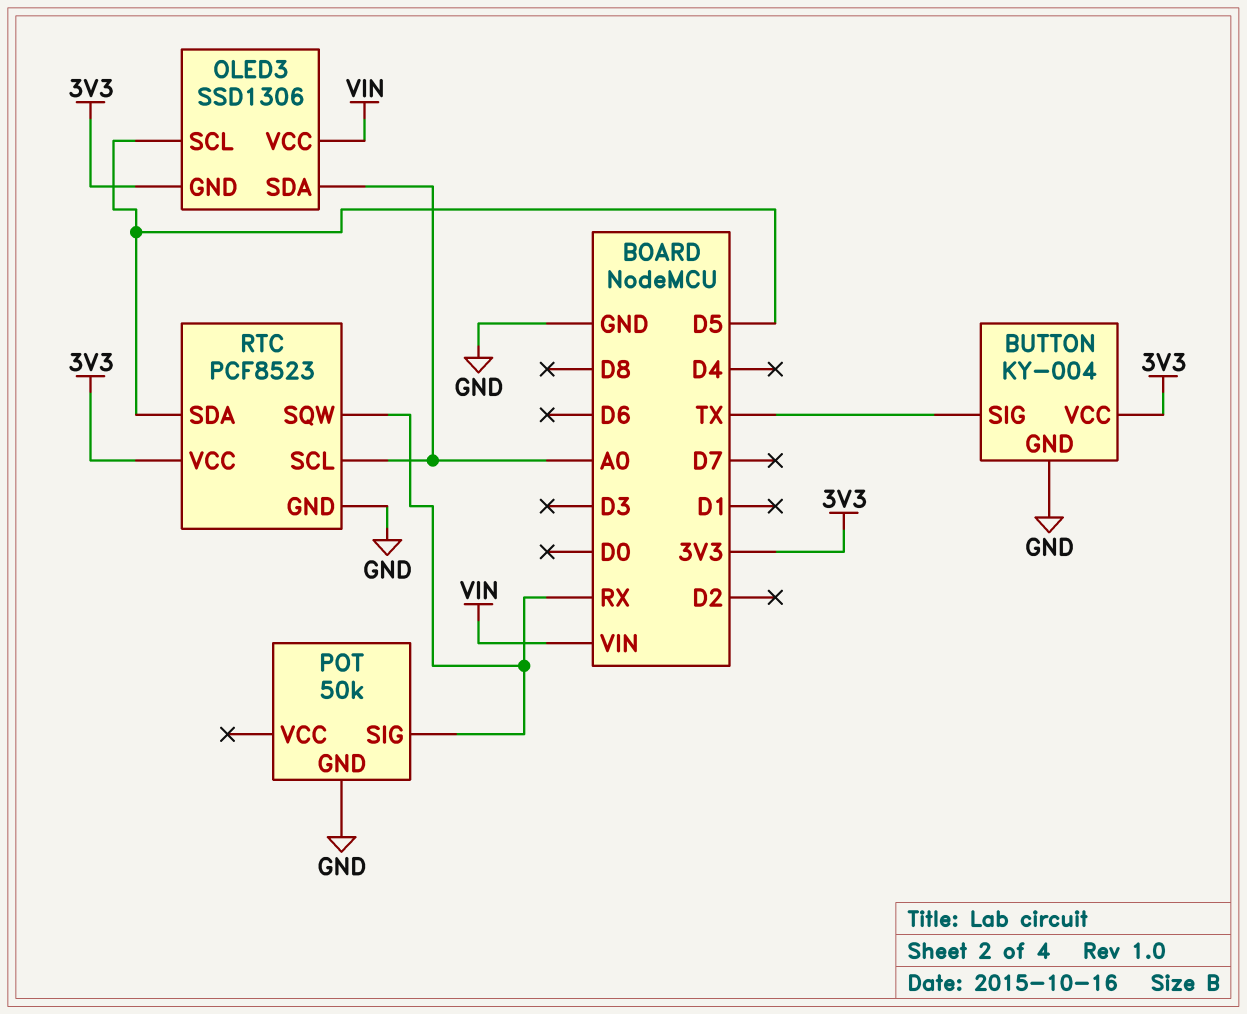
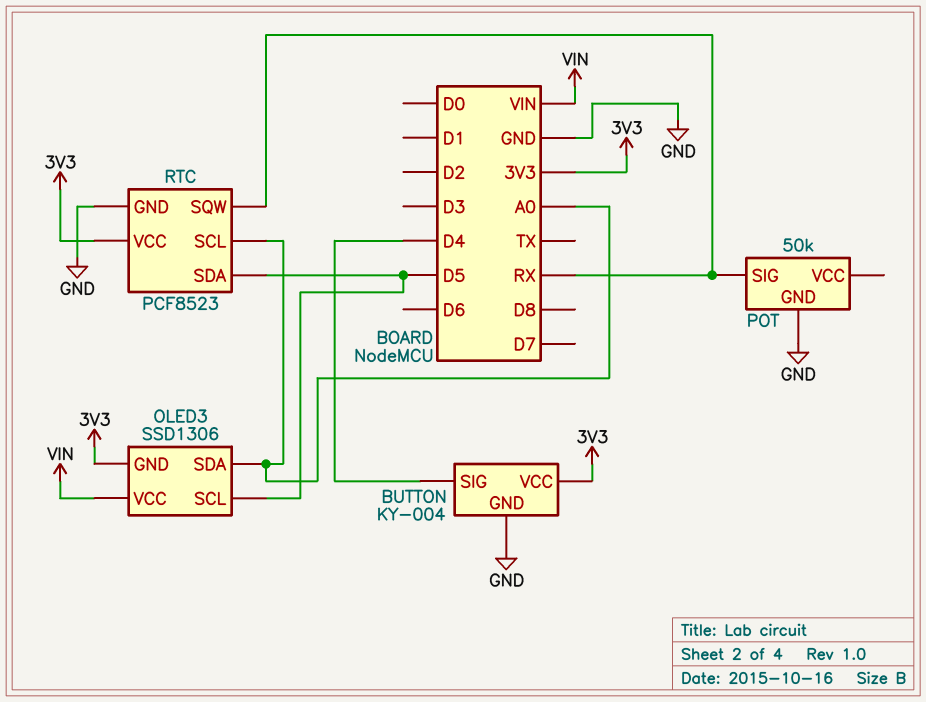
BUTTON pin SIG: TX -> D4

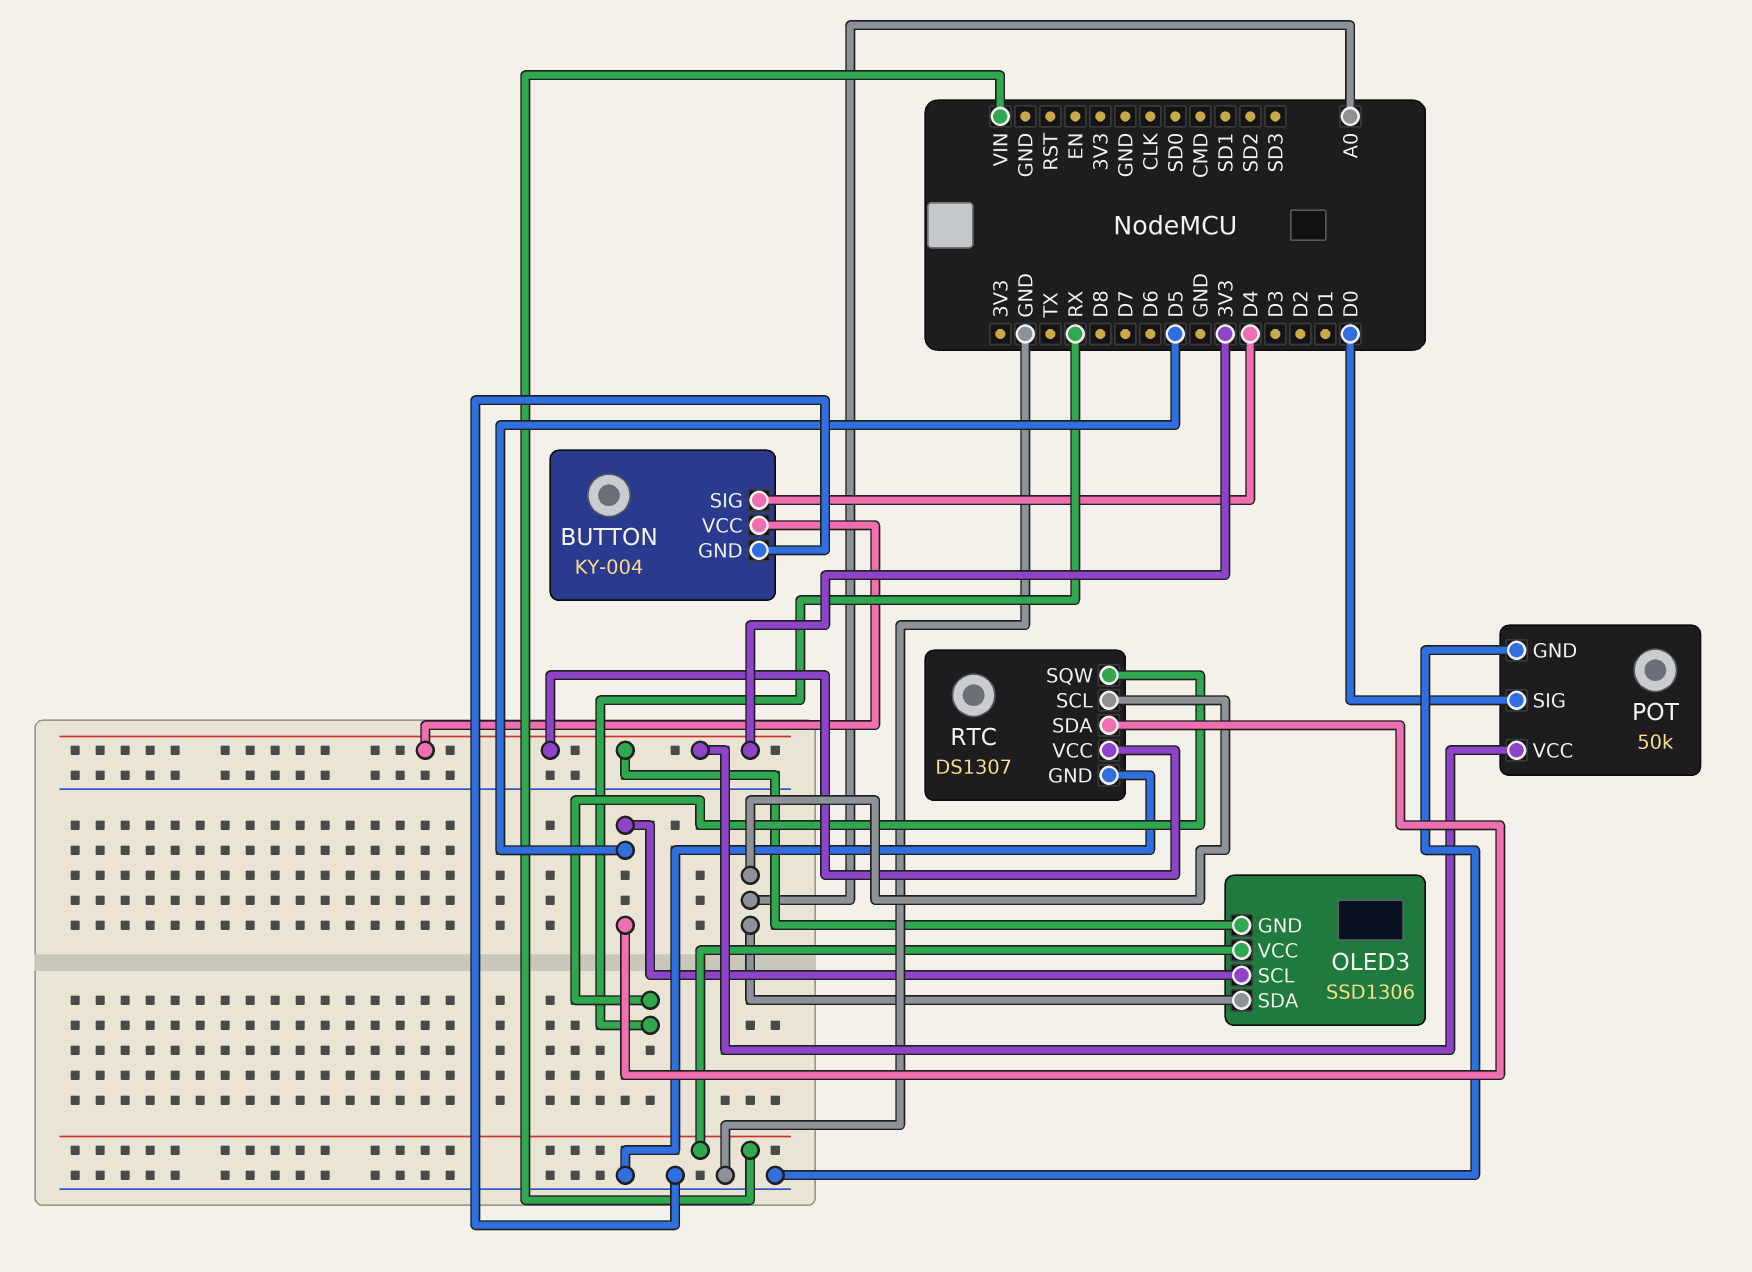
POT pin SIG: RX -> D0
POT pin VCC: none -> 3V3
RTC: PCF8523 -> DS1307

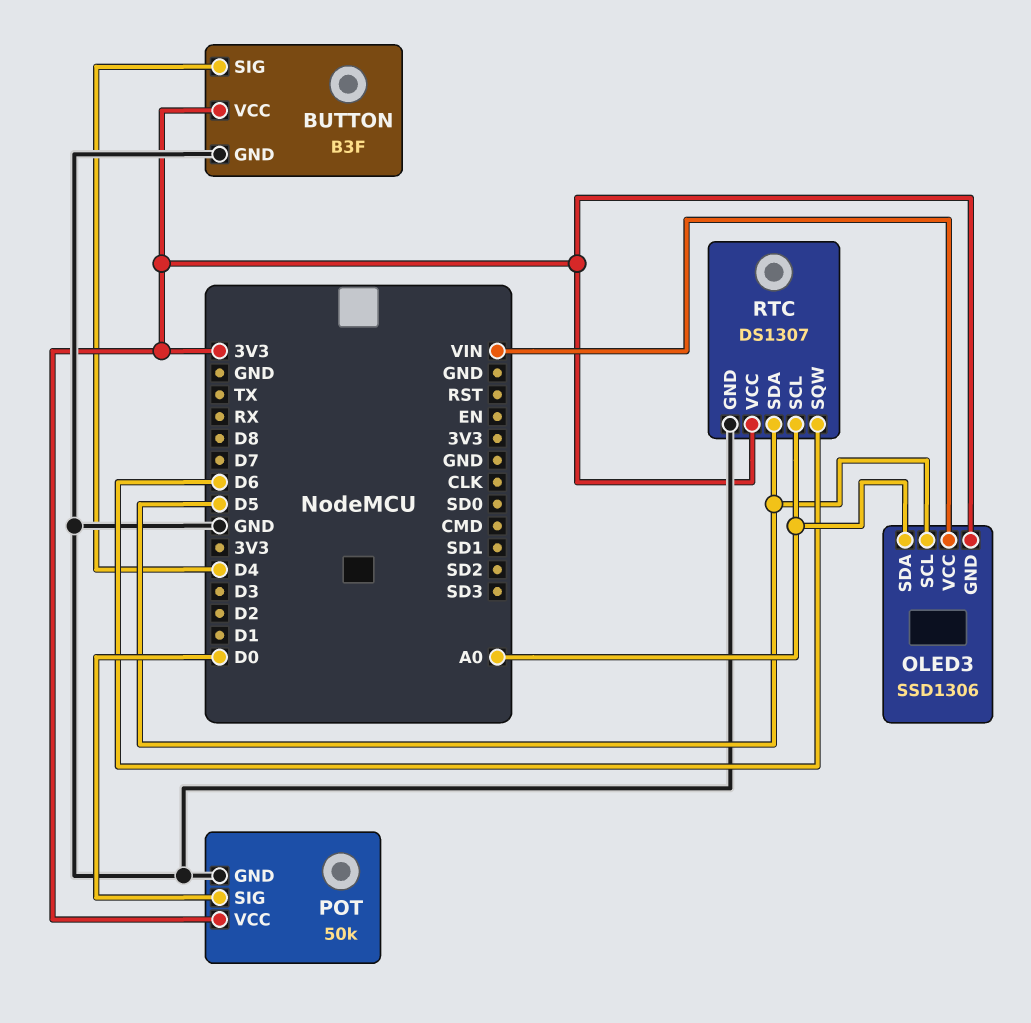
BUTTON: KY-004 -> B3F
RTC pin SQW: RX -> D6

